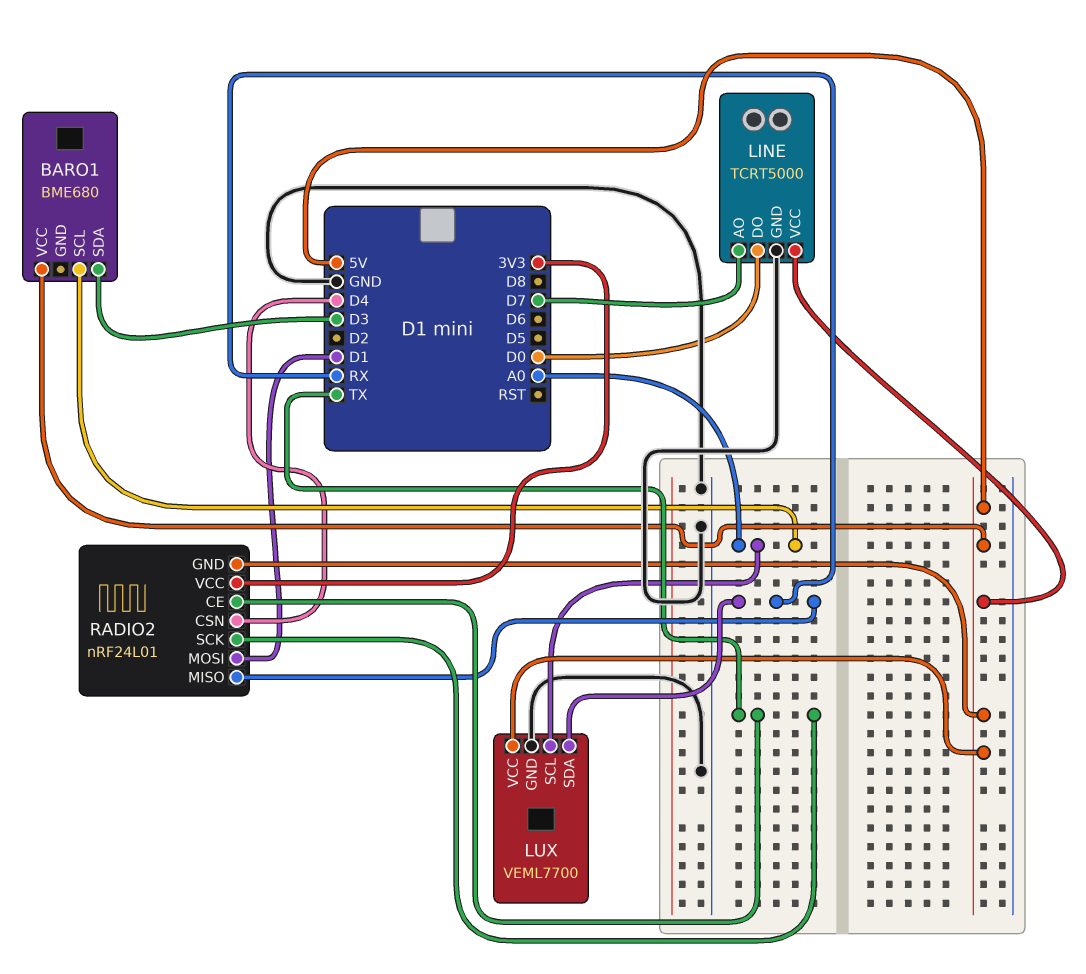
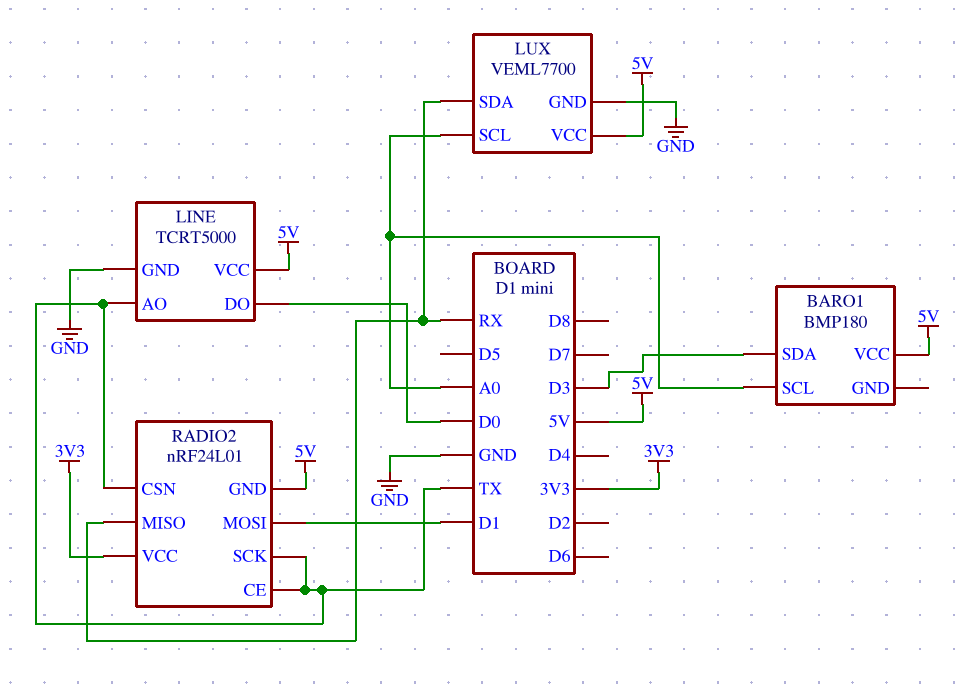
BARO1: BME680 -> BMP180
LINE pin AO: D7 -> TX
RADIO2 pin CSN: D4 -> TX

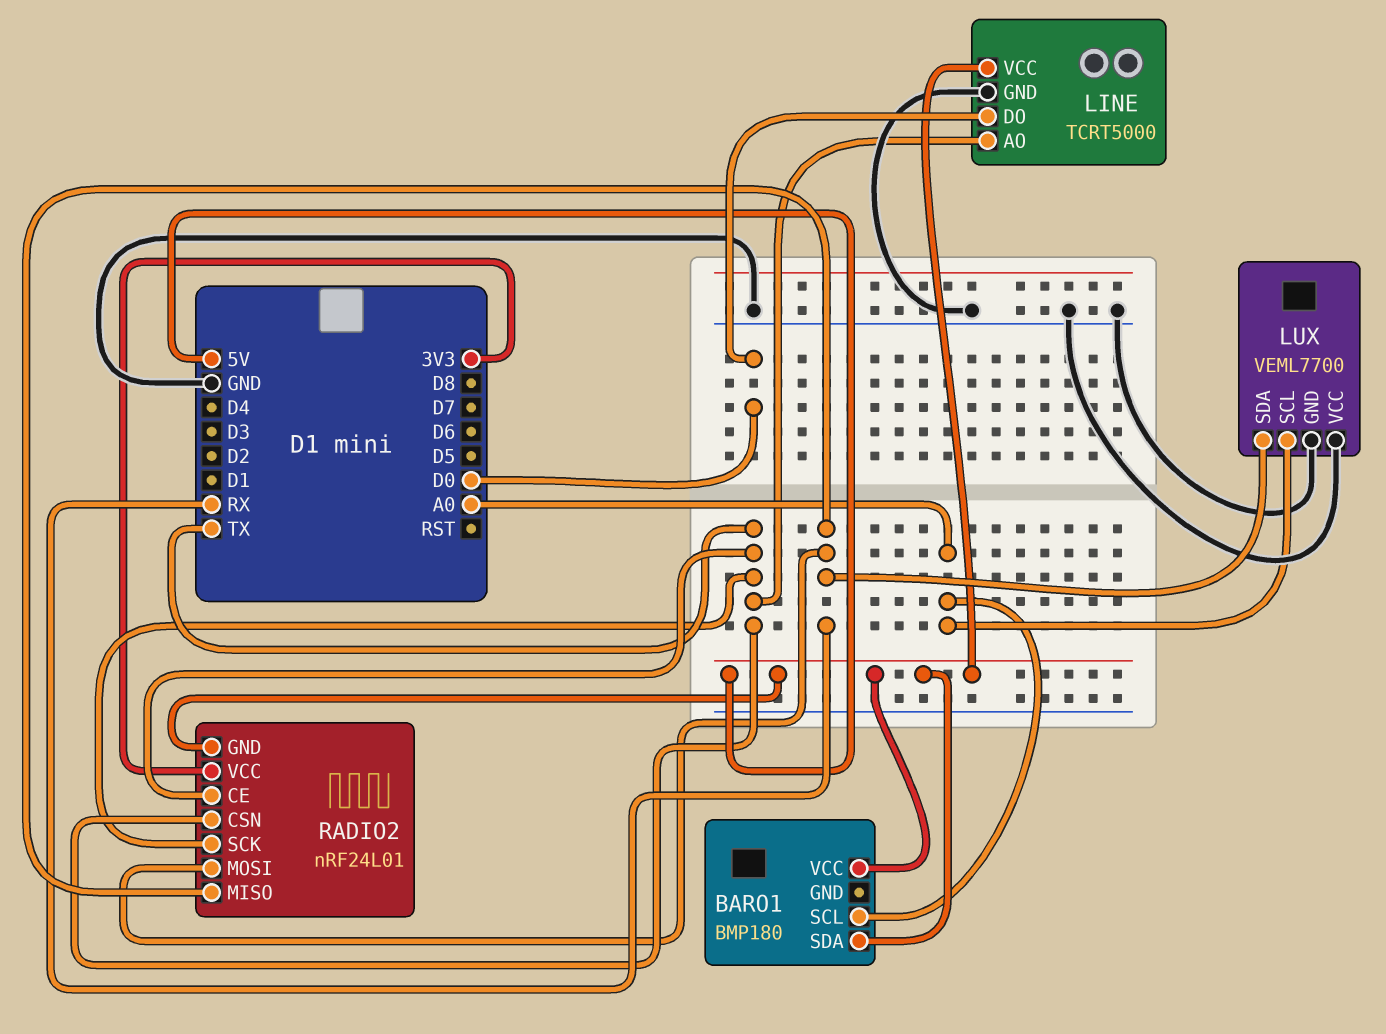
BARO1 pin SDA: D3 -> 5V
LUX pin VCC: 5V -> GND
RADIO2 pin MOSI: D1 -> RX

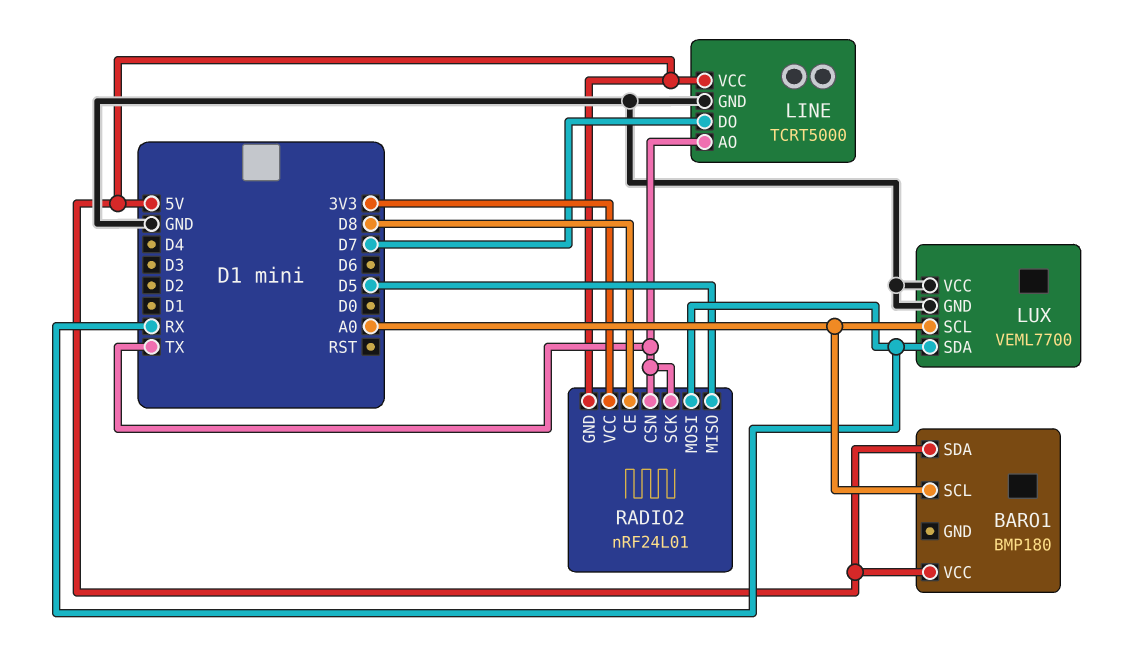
LINE pin DO: D0 -> D7
RADIO2 pin CE: TX -> D8
RADIO2 pin MISO: RX -> D5

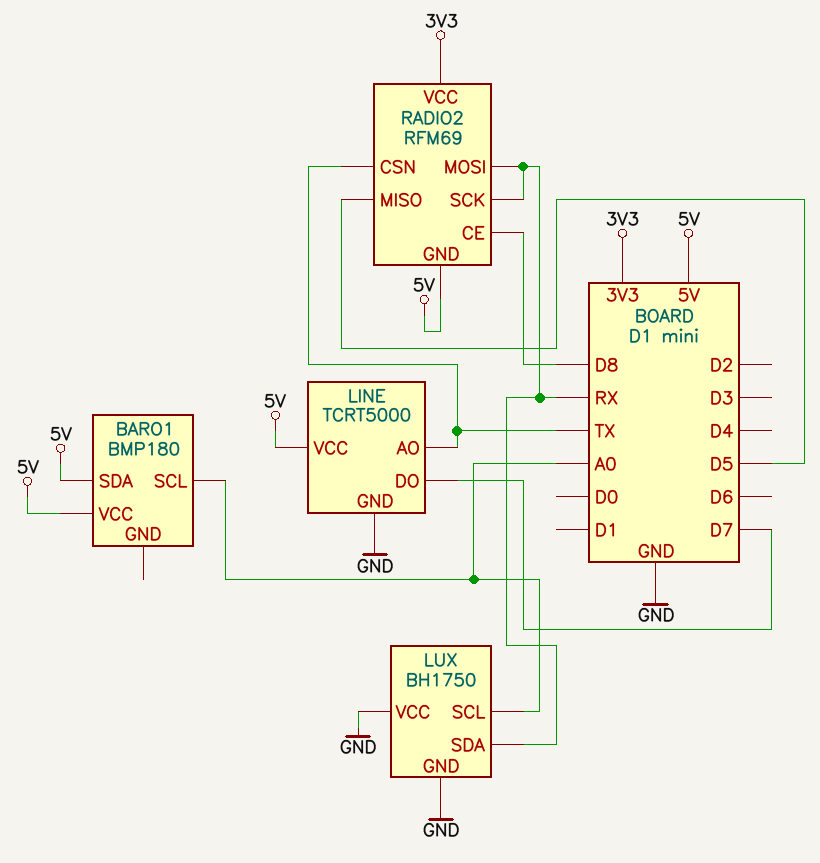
LUX: VEML7700 -> BH1750
RADIO2: nRF24L01 -> RFM69
RADIO2 pin SCK: TX -> RX

